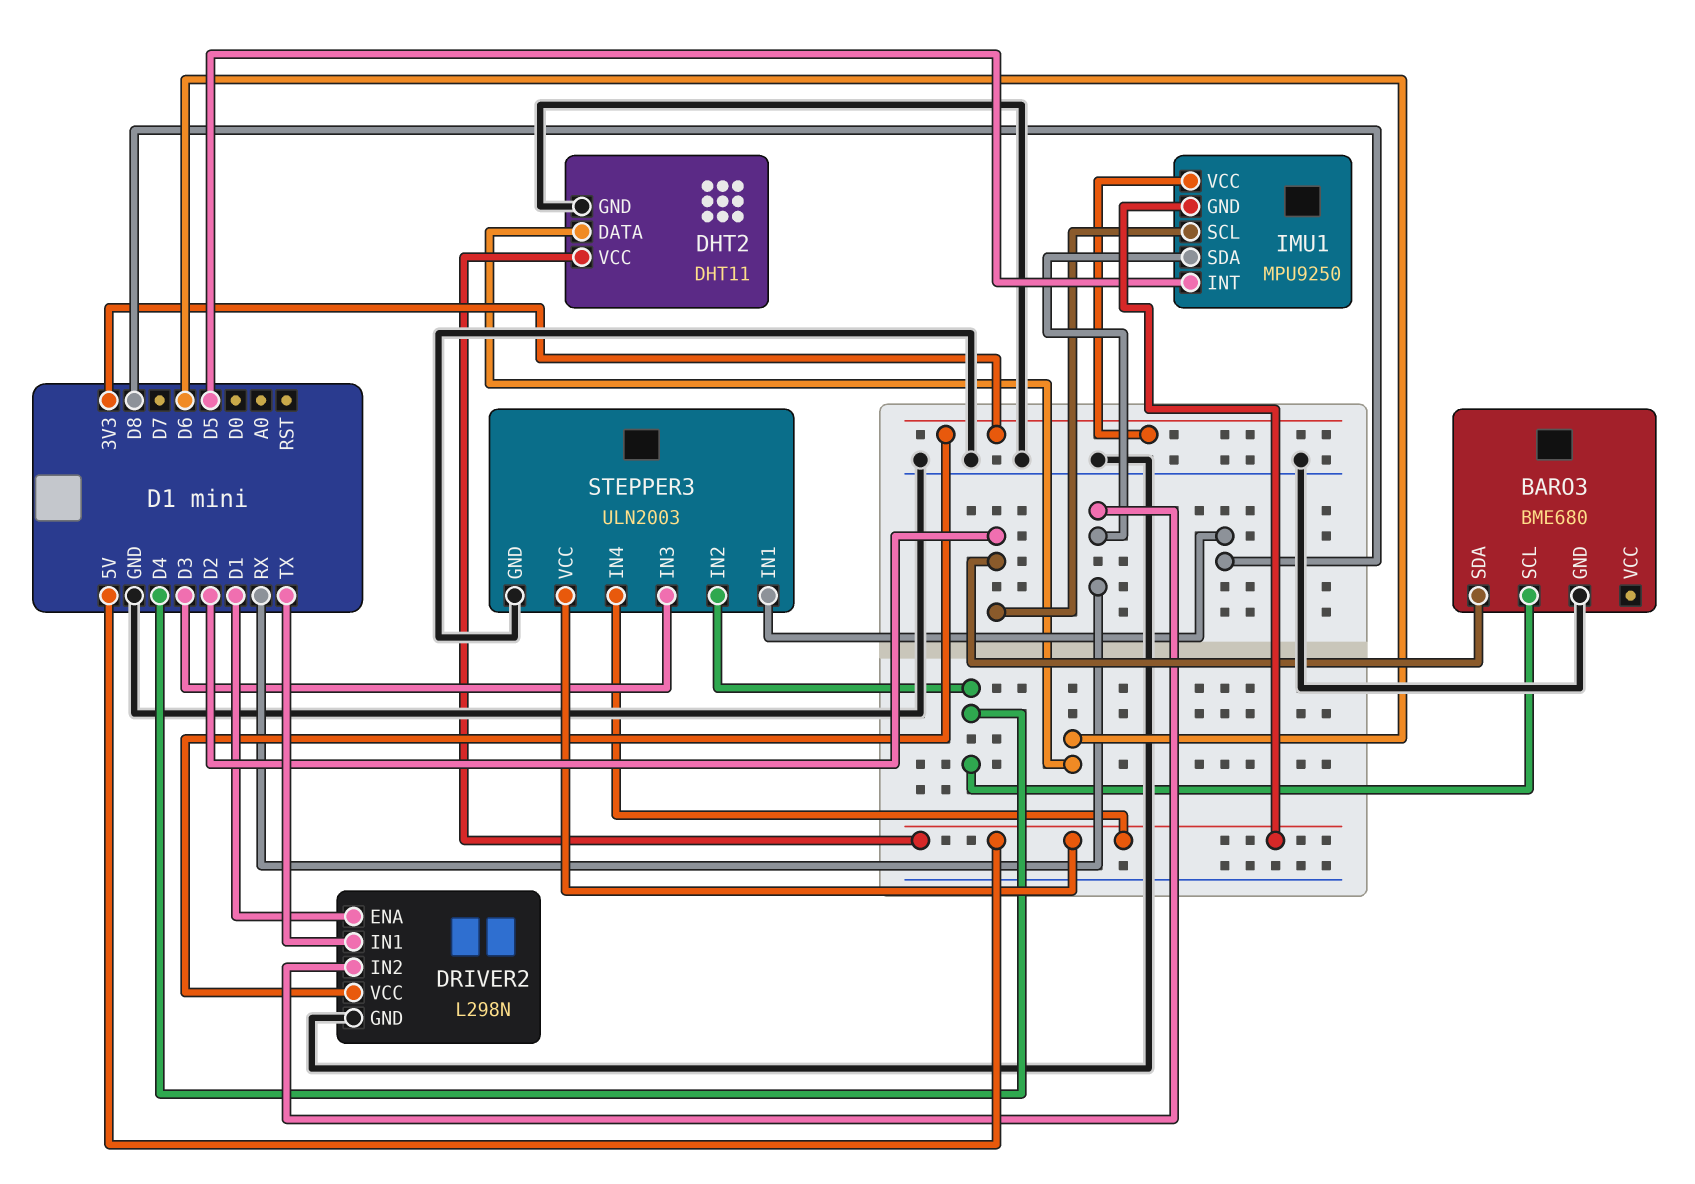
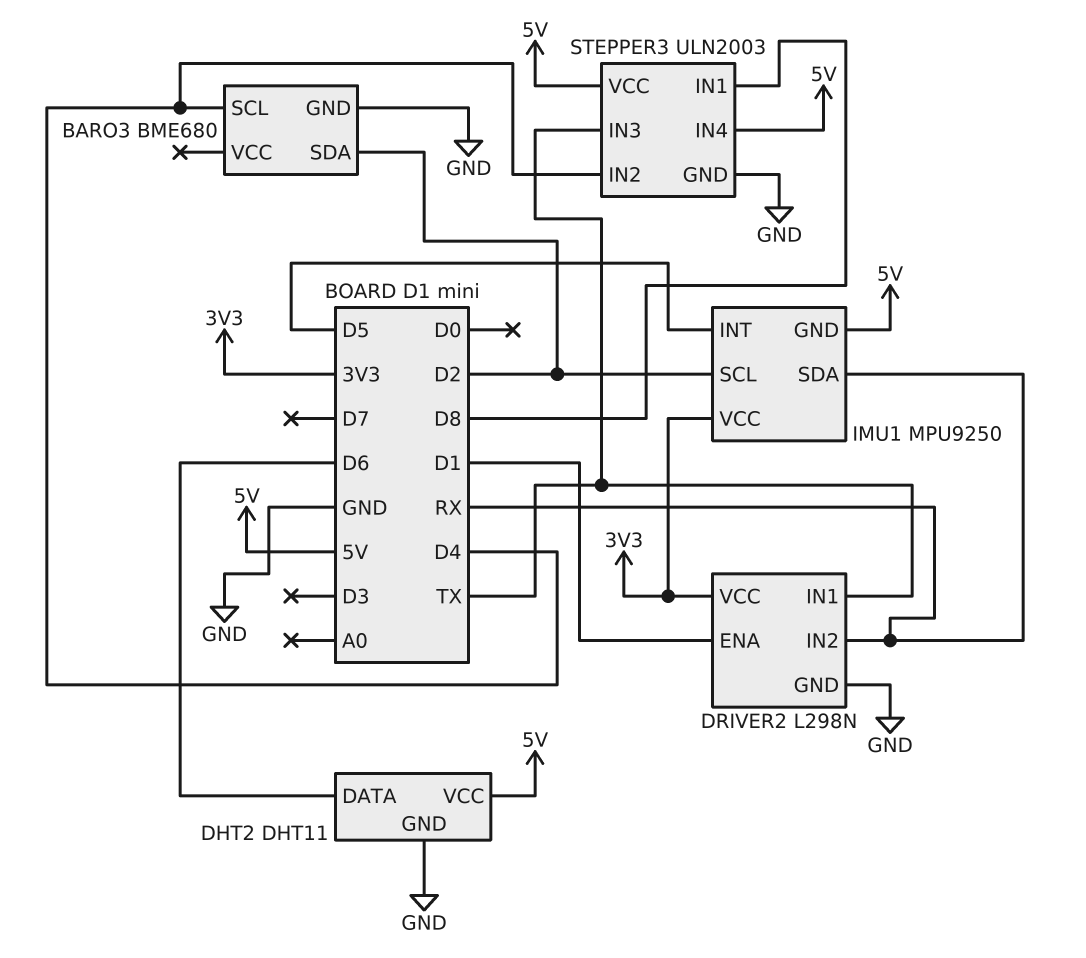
STEPPER3 pin IN3: D3 -> TX

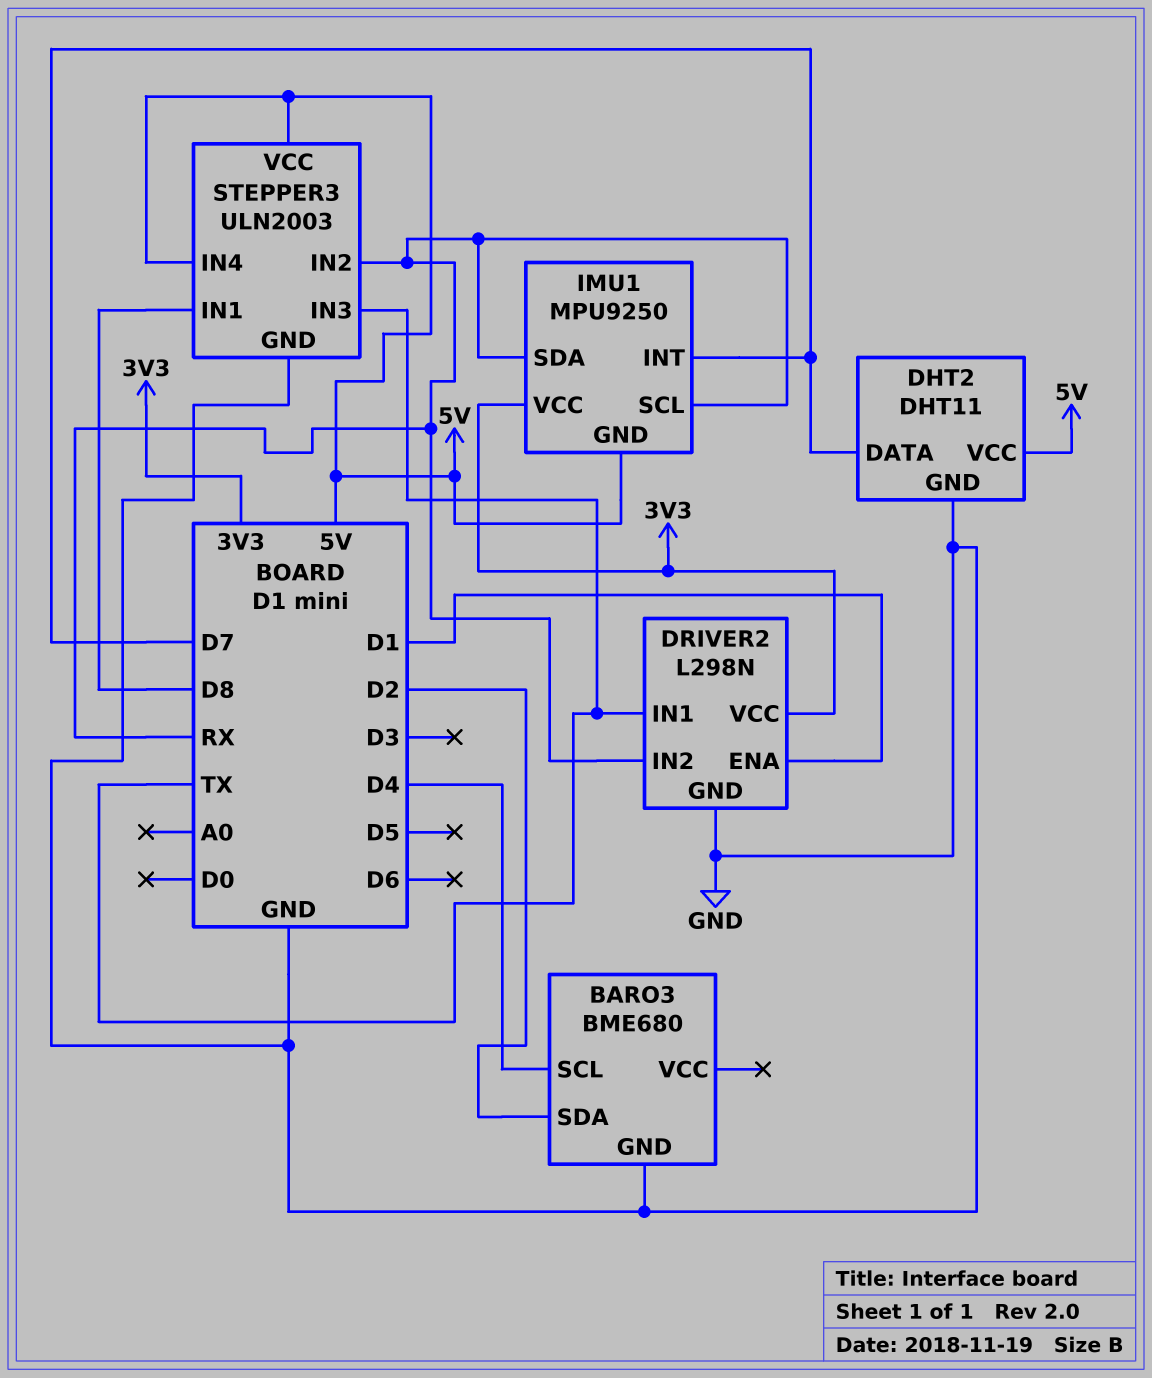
DHT2 pin DATA: D6 -> D7
IMU1 pin INT: D5 -> D7
IMU1 pin SCL: D2 -> RX
STEPPER3 pin IN2: D4 -> RX

